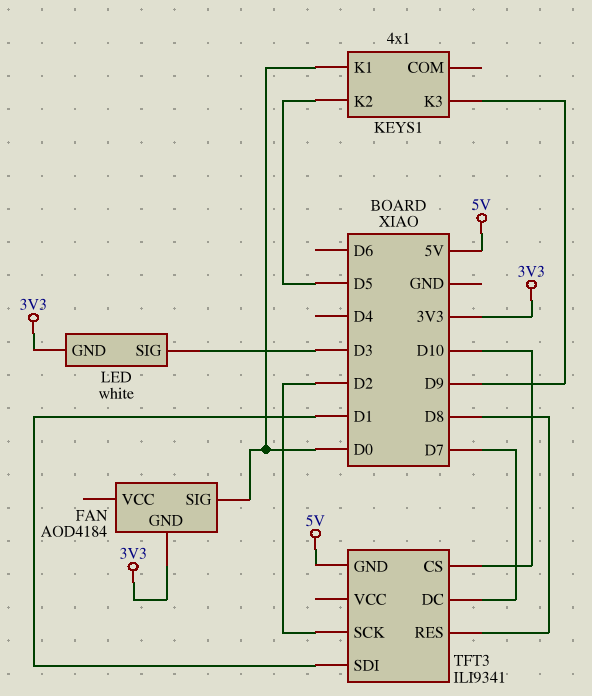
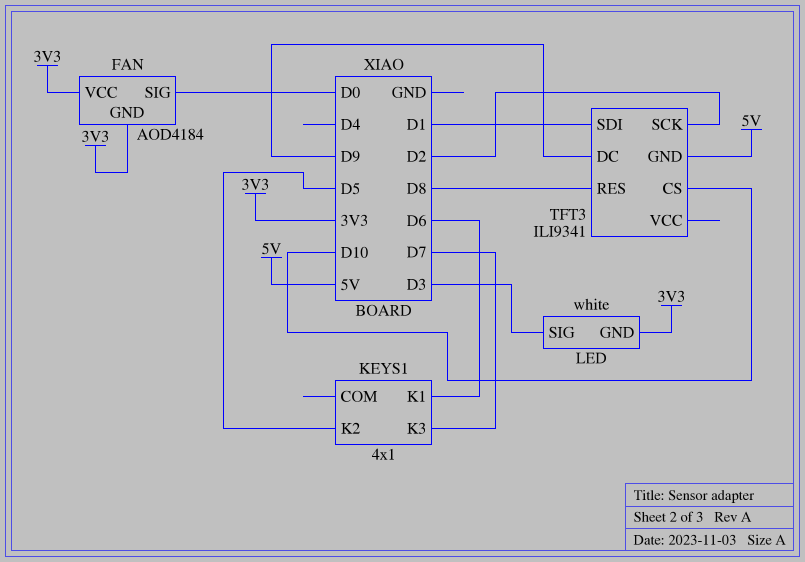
FAN pin VCC: none -> 3V3
KEYS1 pin K1: D0 -> D6
KEYS1 pin K3: D9 -> D7
TFT3 pin DC: D7 -> D9

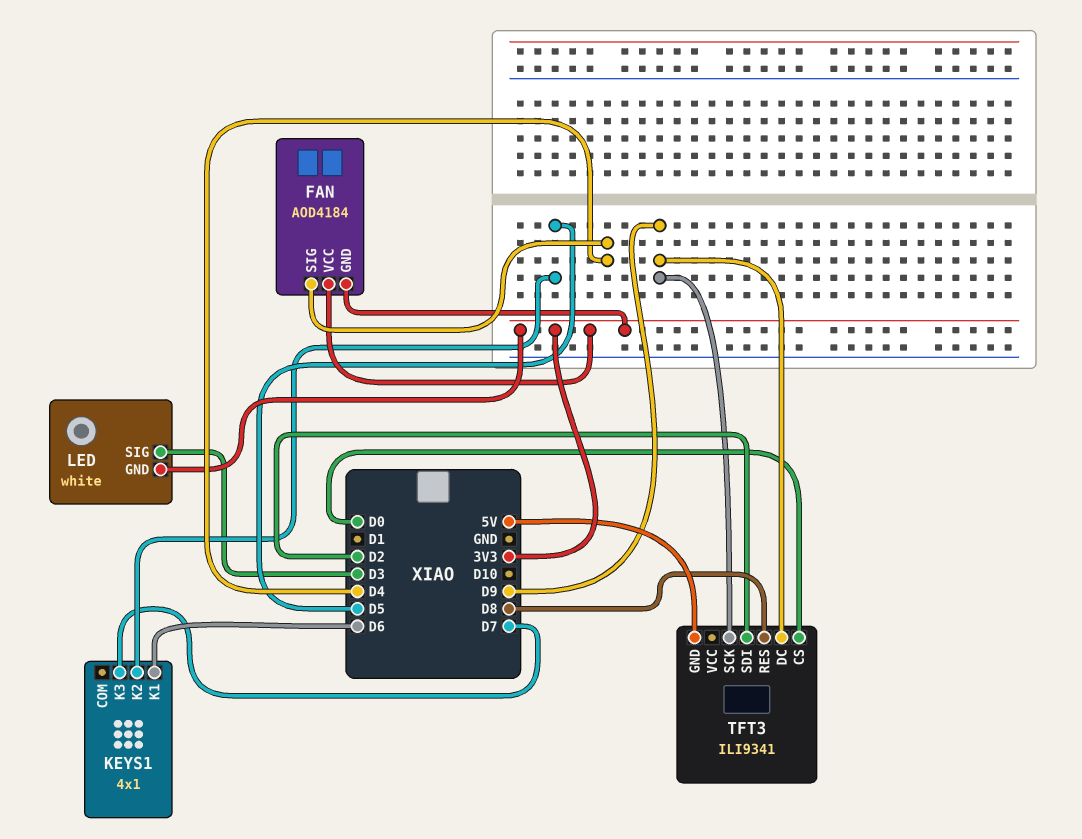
FAN pin SIG: D0 -> D4
TFT3 pin CS: D10 -> D0
TFT3 pin SCK: D2 -> D9
TFT3 pin SDI: D1 -> D2

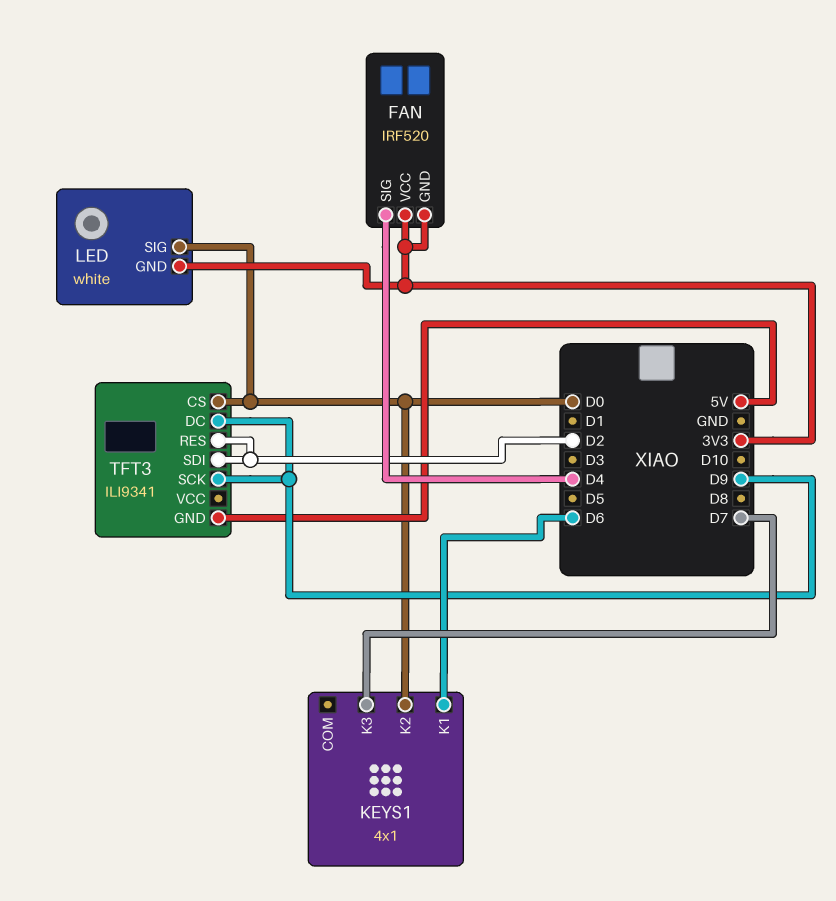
FAN: AOD4184 -> IRF520
KEYS1 pin K2: D5 -> D0
LED pin SIG: D3 -> D0
TFT3 pin RES: D8 -> D2

